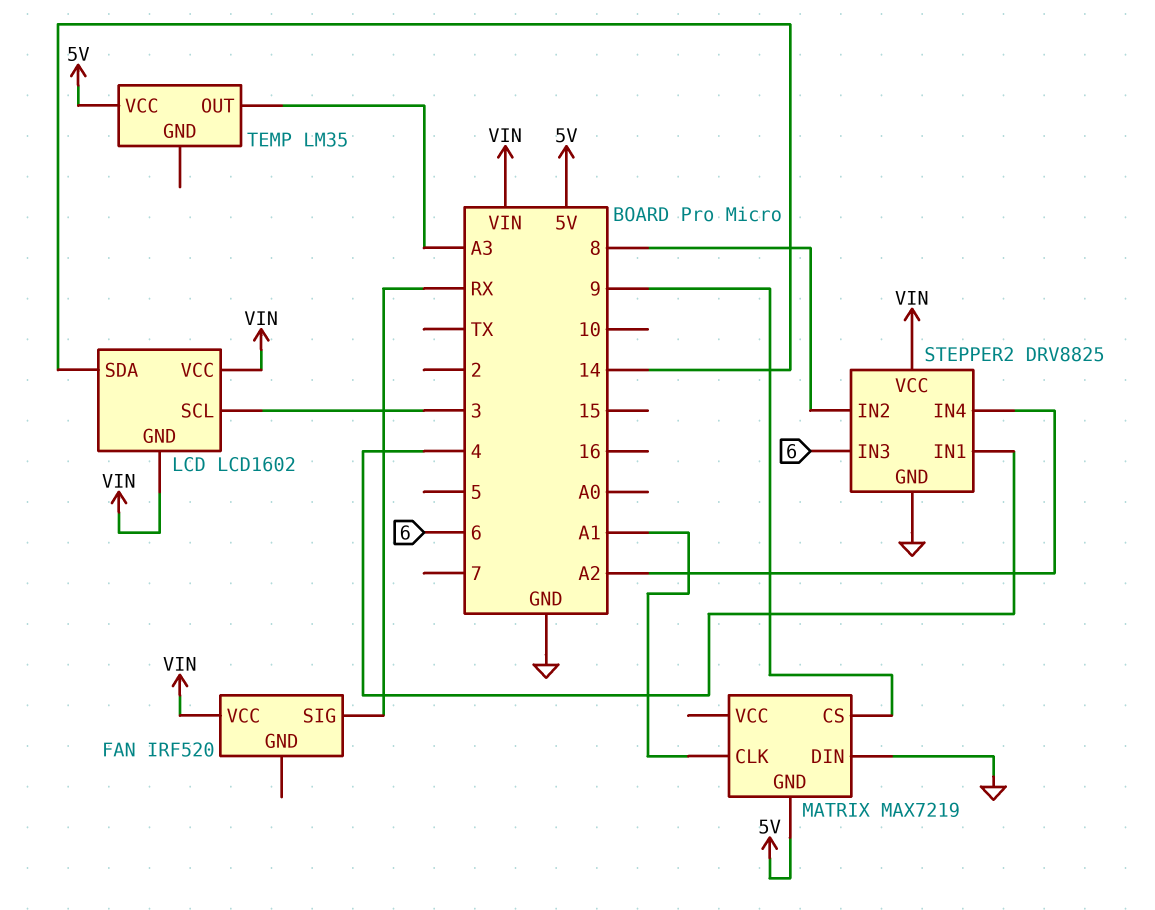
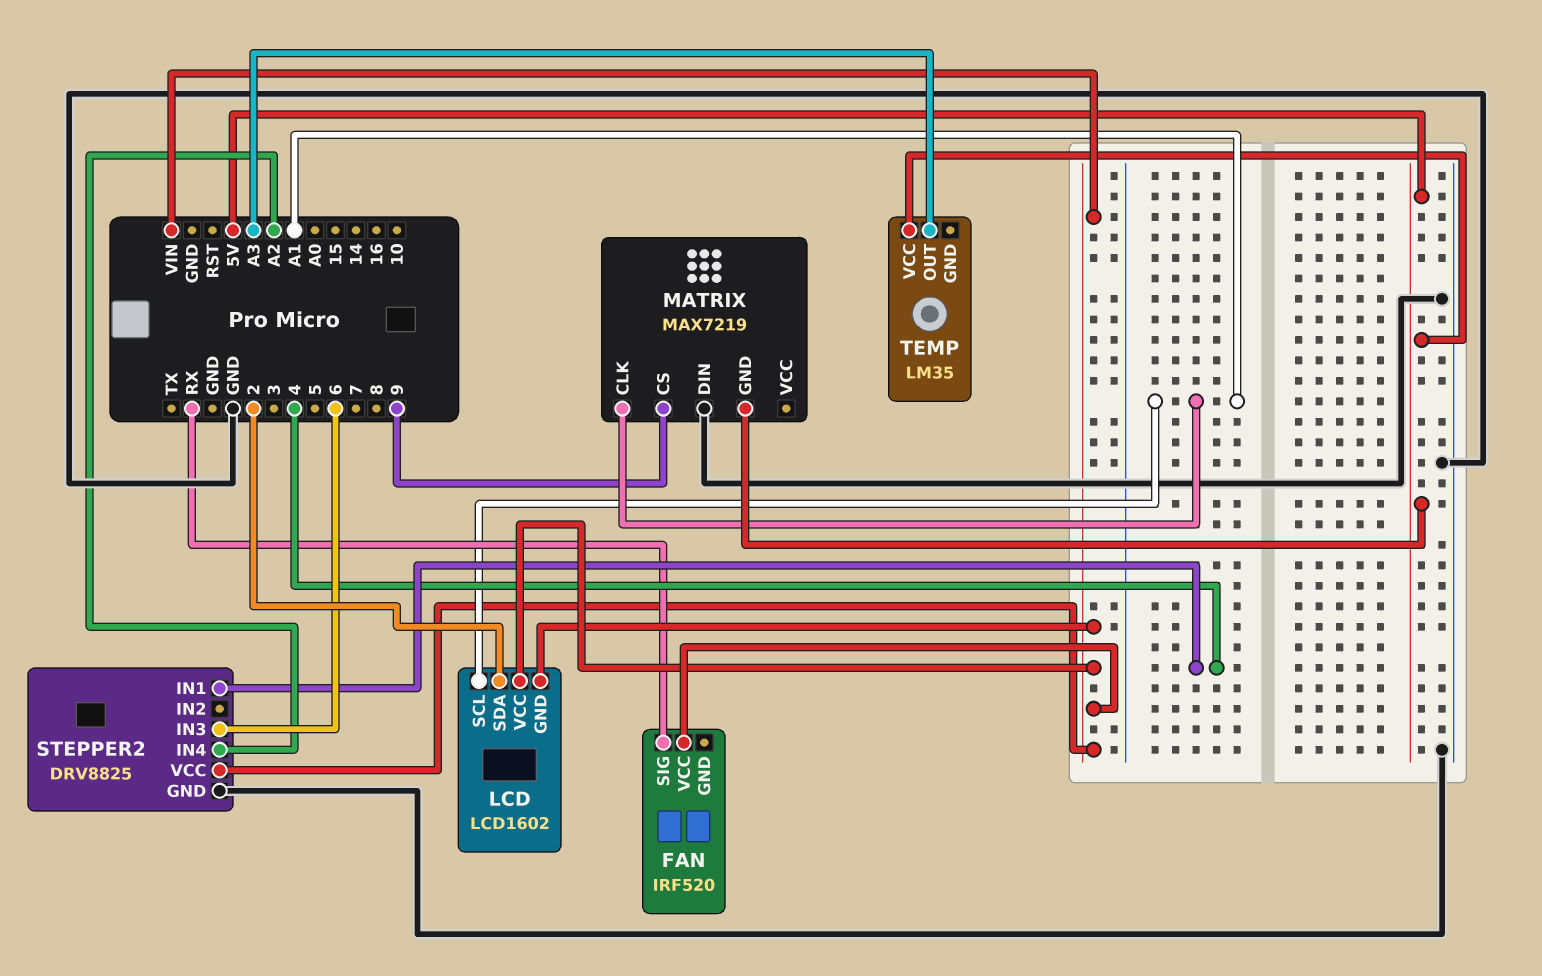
LCD pin SCL: 3 -> A1
LCD pin SDA: 14 -> 2
STEPPER2 pin IN2: 8 -> none

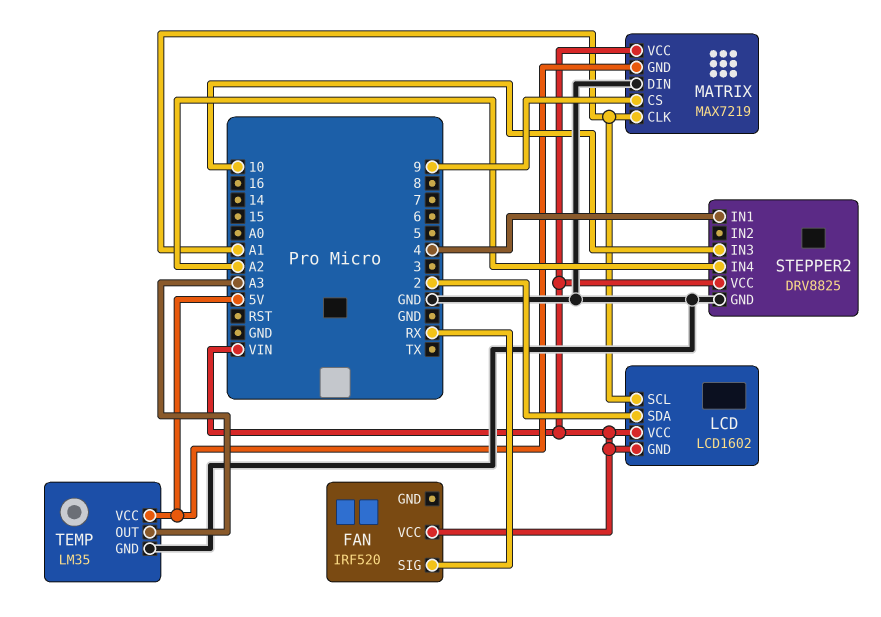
MATRIX pin VCC: none -> VIN
STEPPER2 pin IN3: 6 -> 10
TEMP pin GND: none -> GND

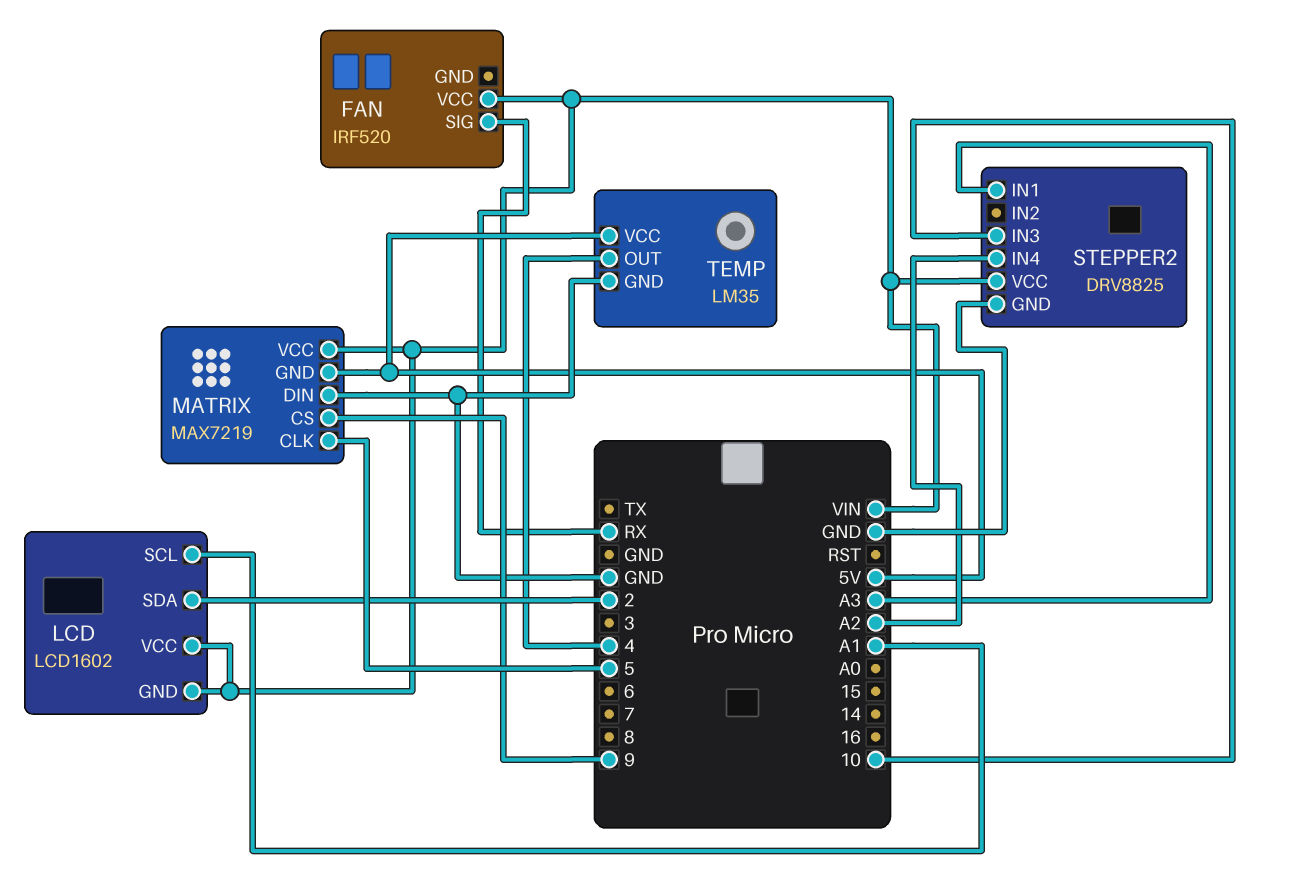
MATRIX pin CLK: A1 -> 5
STEPPER2 pin IN1: 4 -> A3
TEMP pin OUT: A3 -> 4

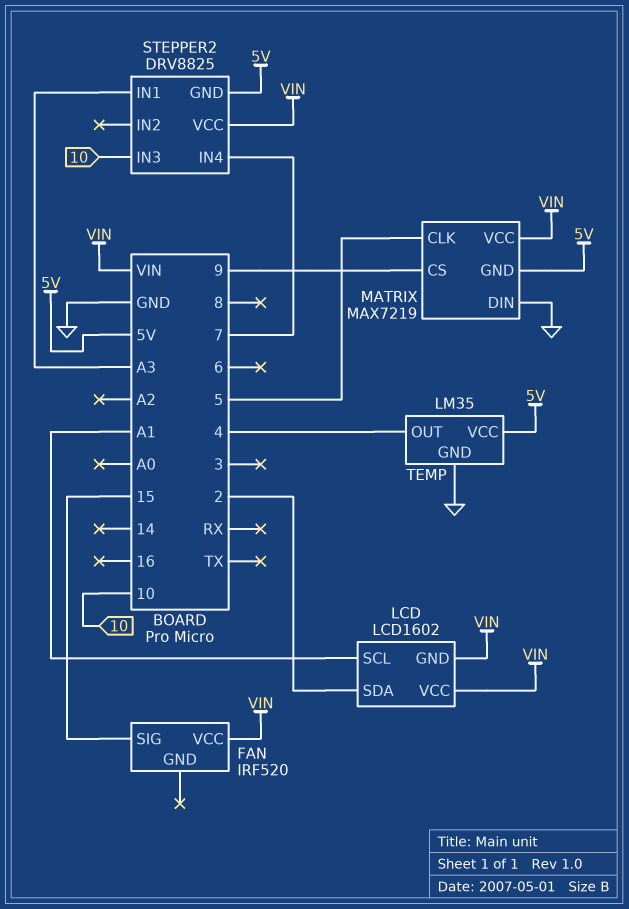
FAN pin SIG: RX -> 15
STEPPER2 pin GND: GND -> 5V
STEPPER2 pin IN4: A2 -> 7

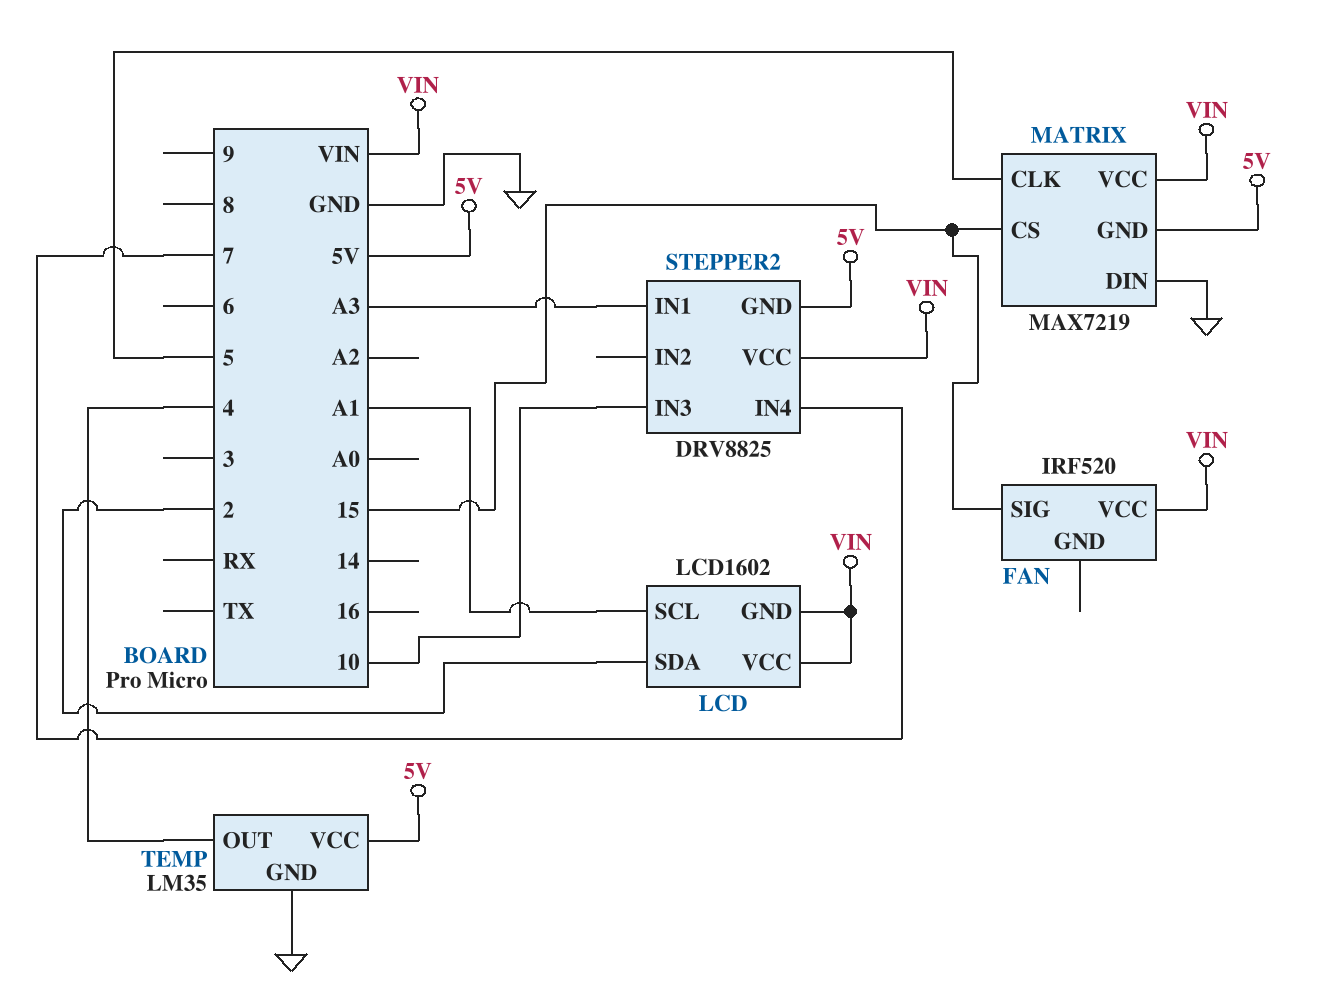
MATRIX pin CS: 9 -> 15

